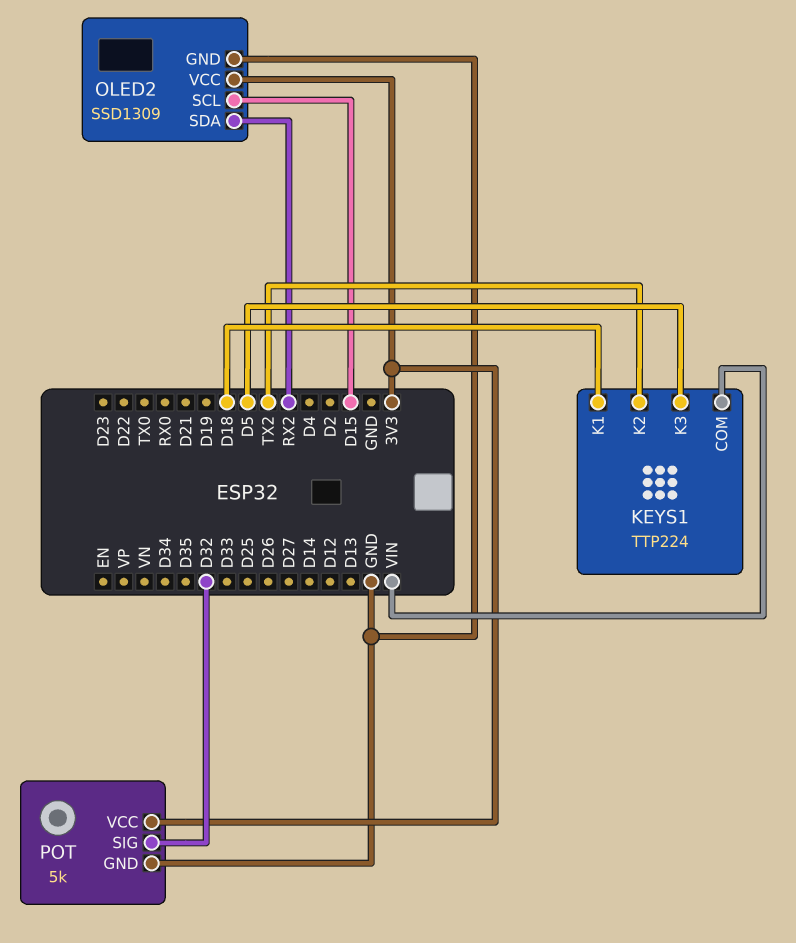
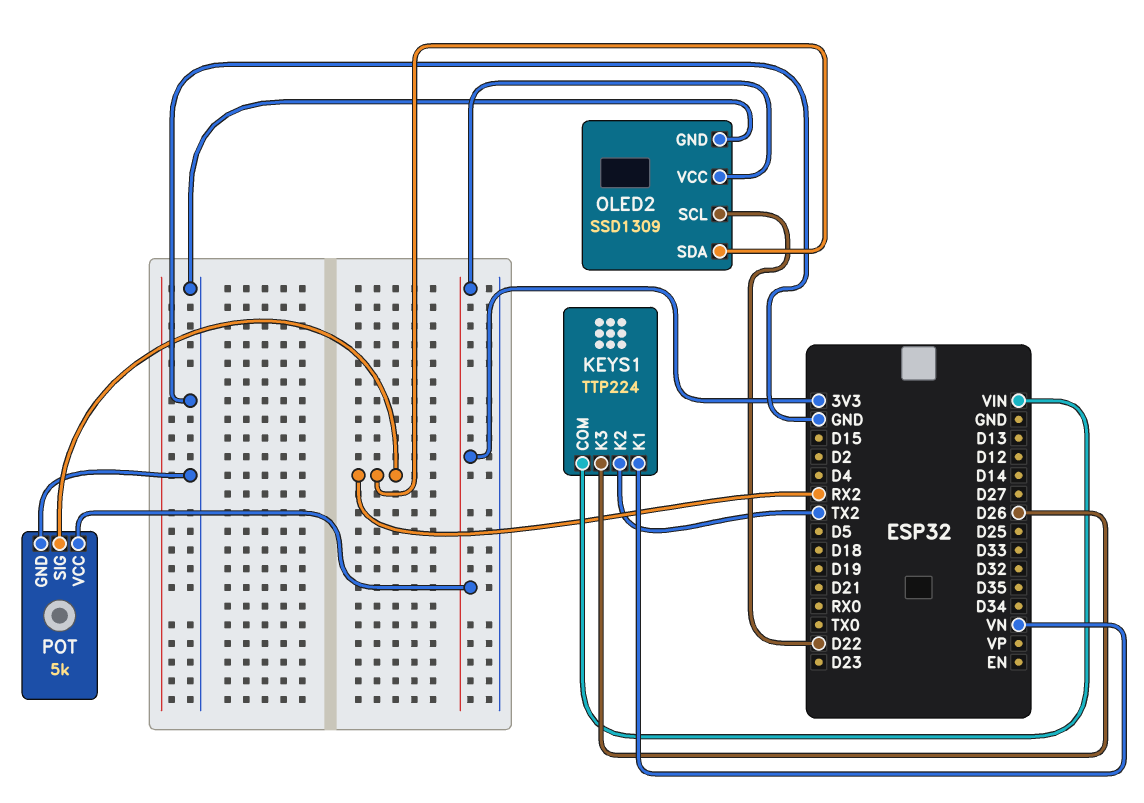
KEYS1 pin K1: D18 -> VN
KEYS1 pin K3: D5 -> D26
OLED2 pin SCL: D15 -> D22
POT pin SIG: D32 -> RX2

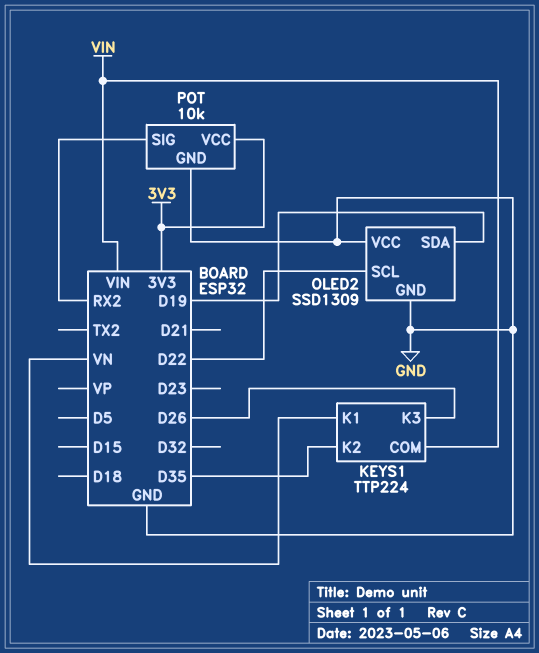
KEYS1 pin K2: TX2 -> D35
OLED2 pin SDA: RX2 -> D19
OLED2 pin VCC: 3V3 -> GND
POT: 5k -> 10k

